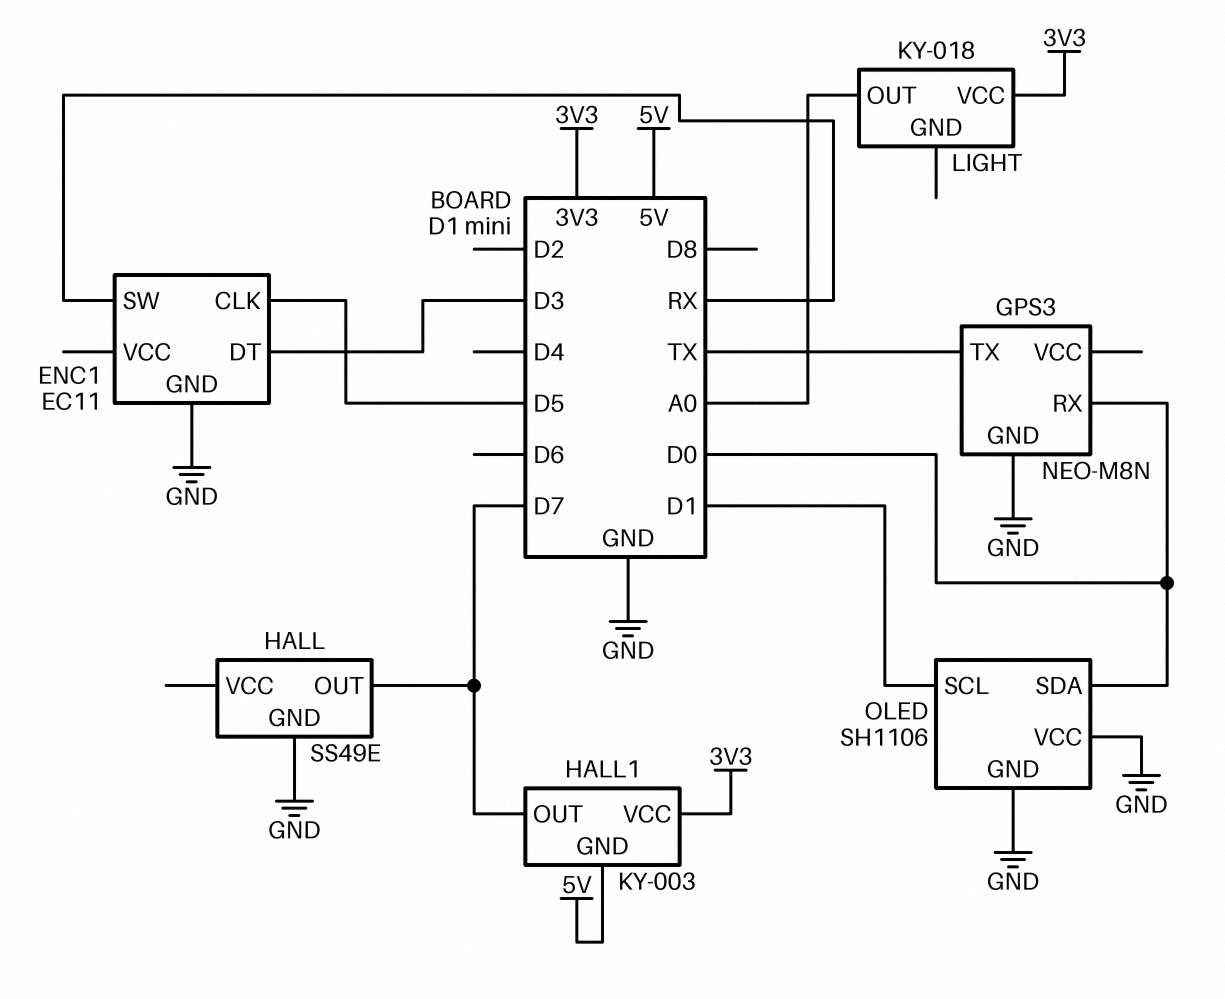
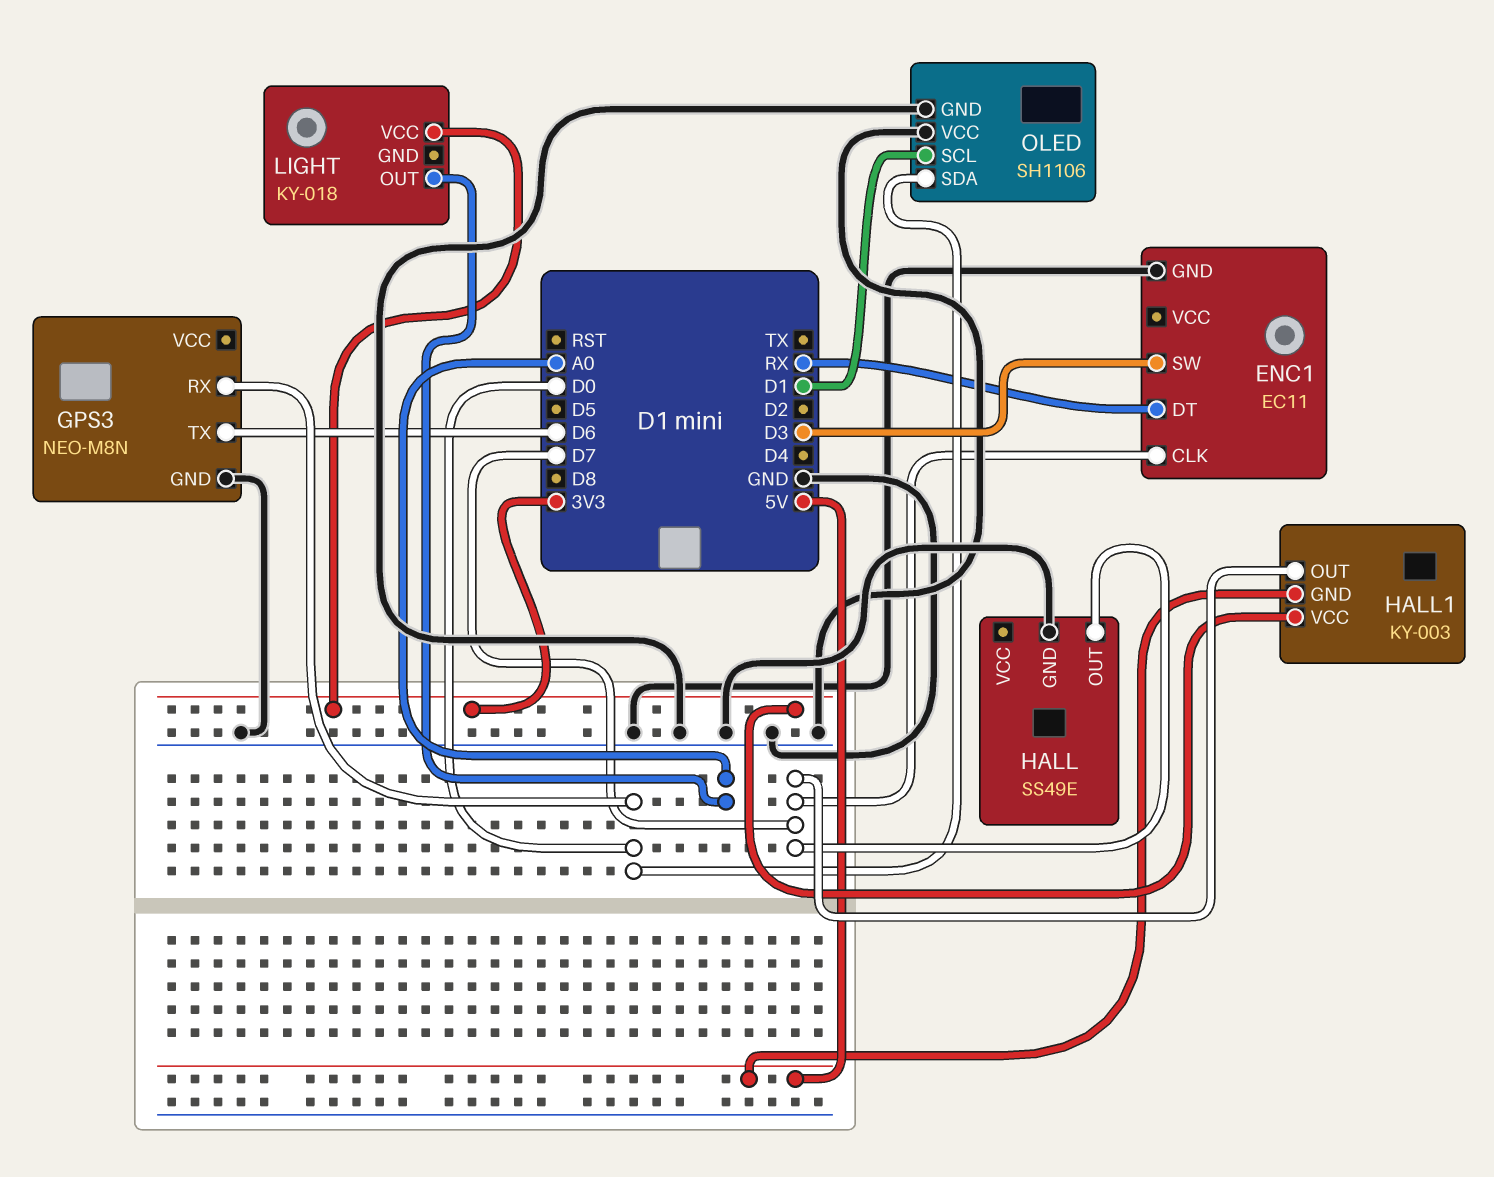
ENC1 pin CLK: D5 -> D7
ENC1 pin DT: D3 -> RX
ENC1 pin SW: RX -> D3
GPS3 pin TX: TX -> D6

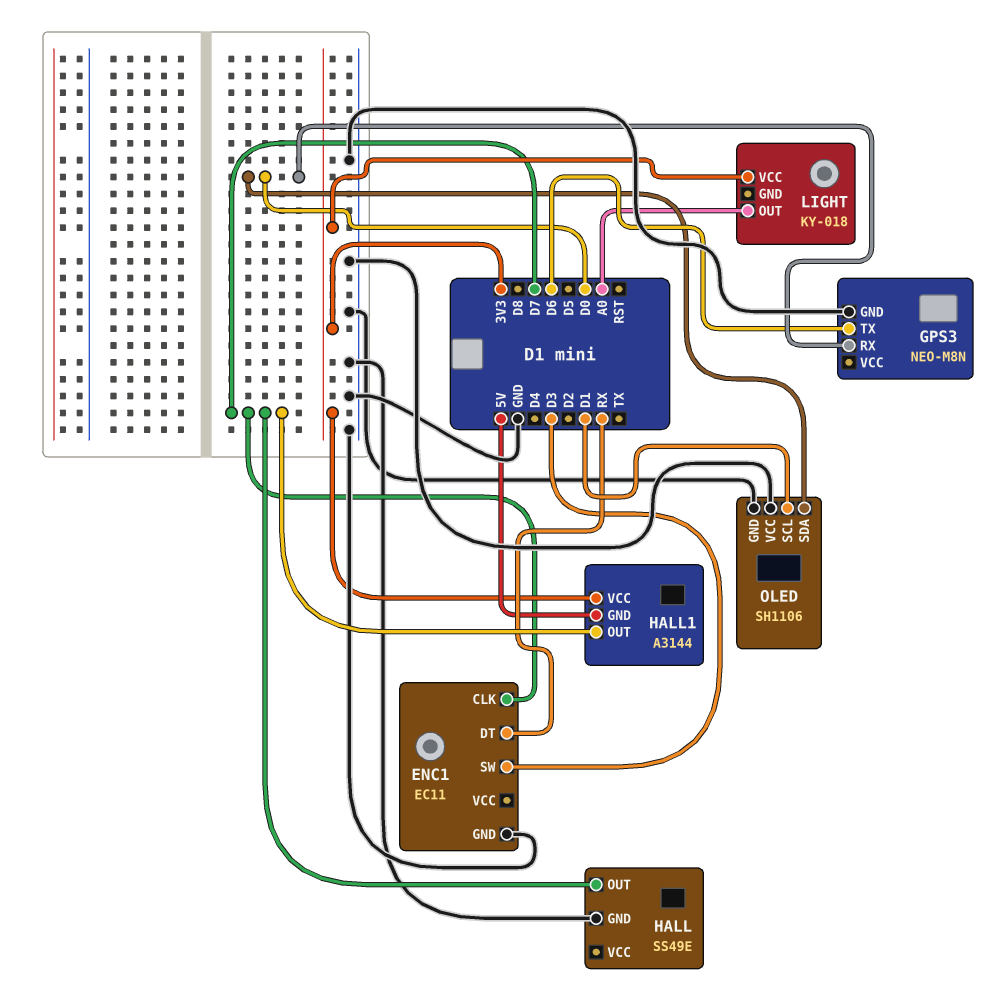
HALL1: KY-003 -> A3144

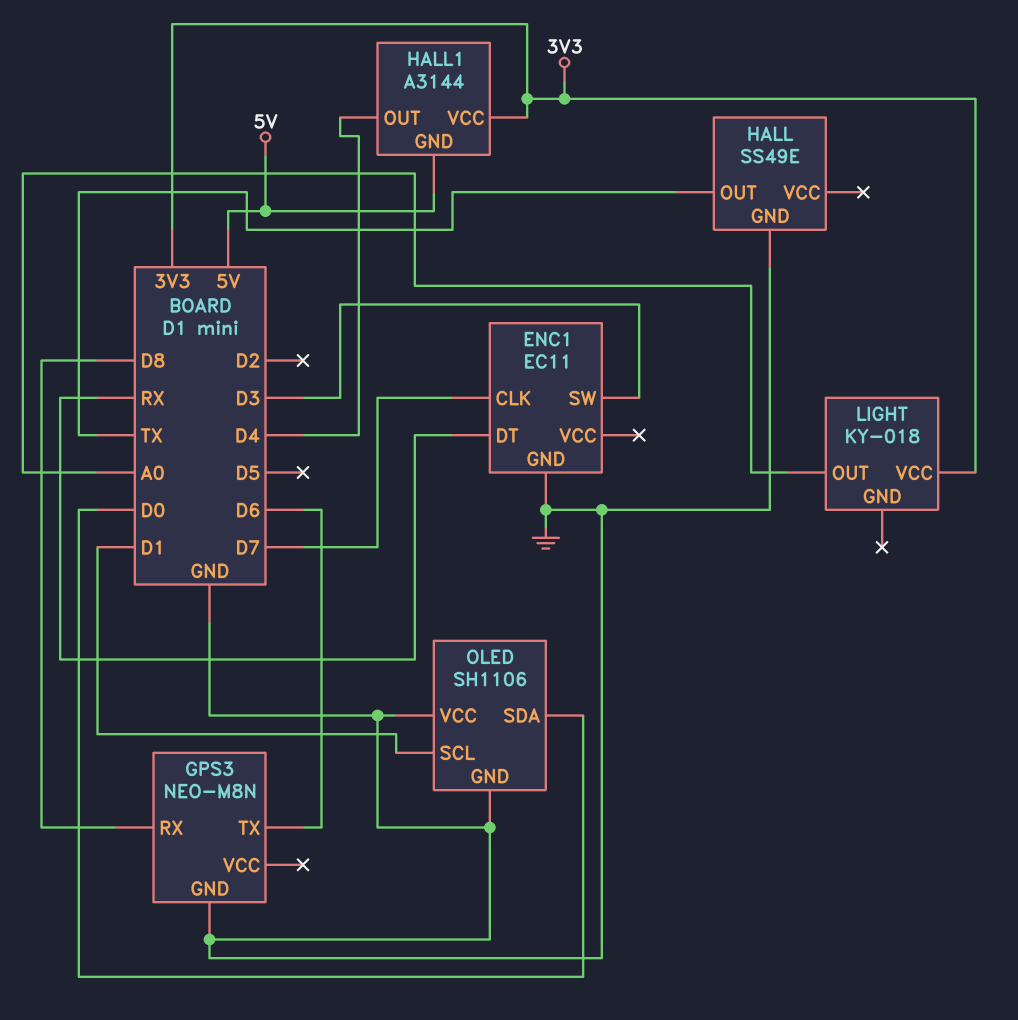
GPS3 pin RX: D0 -> D8
HALL pin OUT: D7 -> TX
HALL1 pin OUT: D7 -> D4

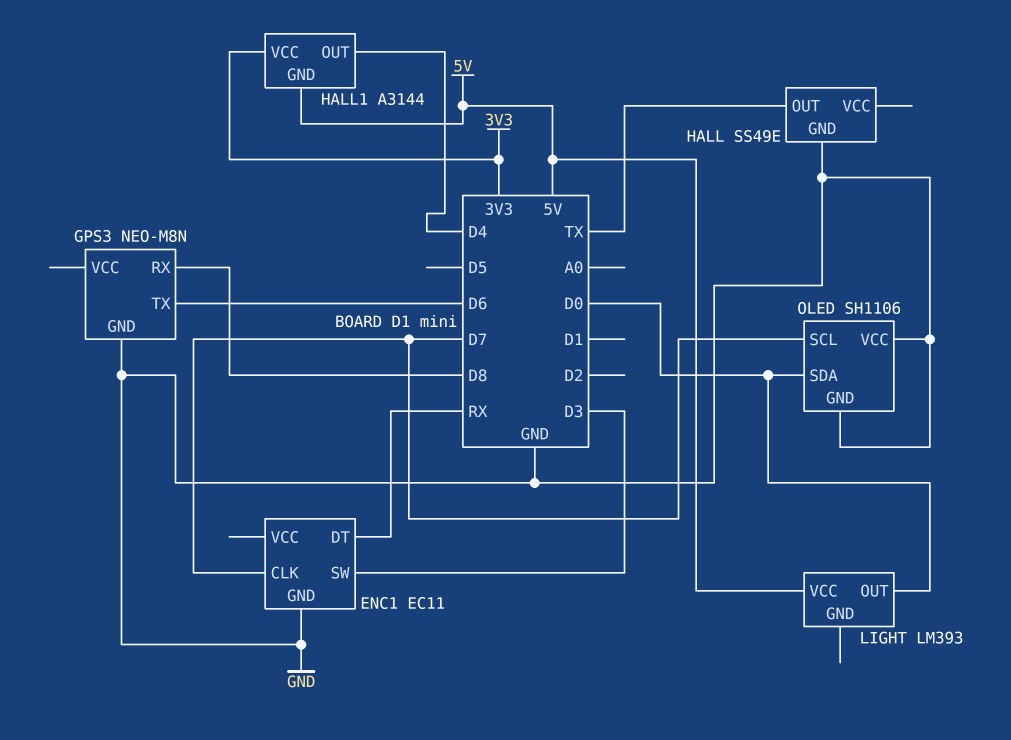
LIGHT: KY-018 -> LM393
LIGHT pin OUT: A0 -> D0
LIGHT pin VCC: 3V3 -> 5V
OLED pin SCL: D1 -> D7

